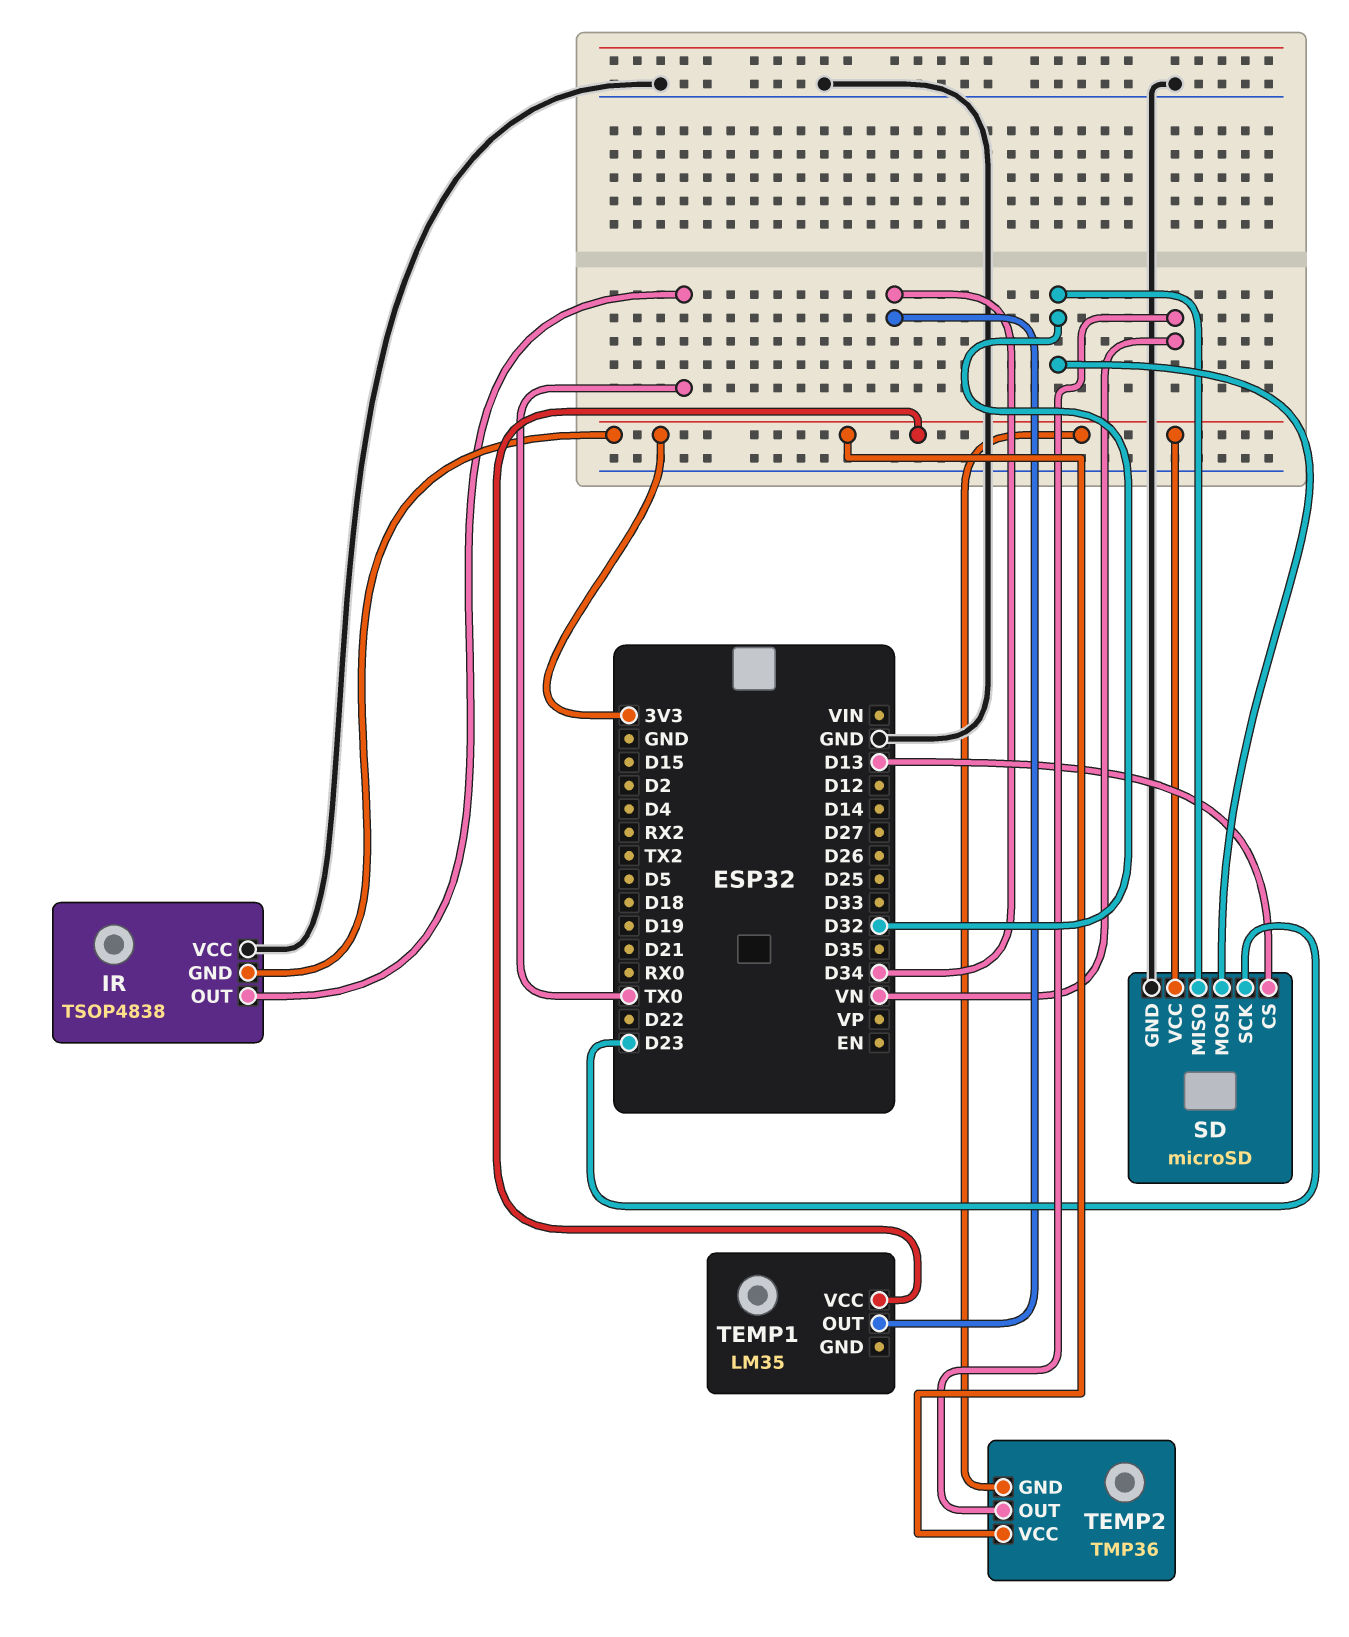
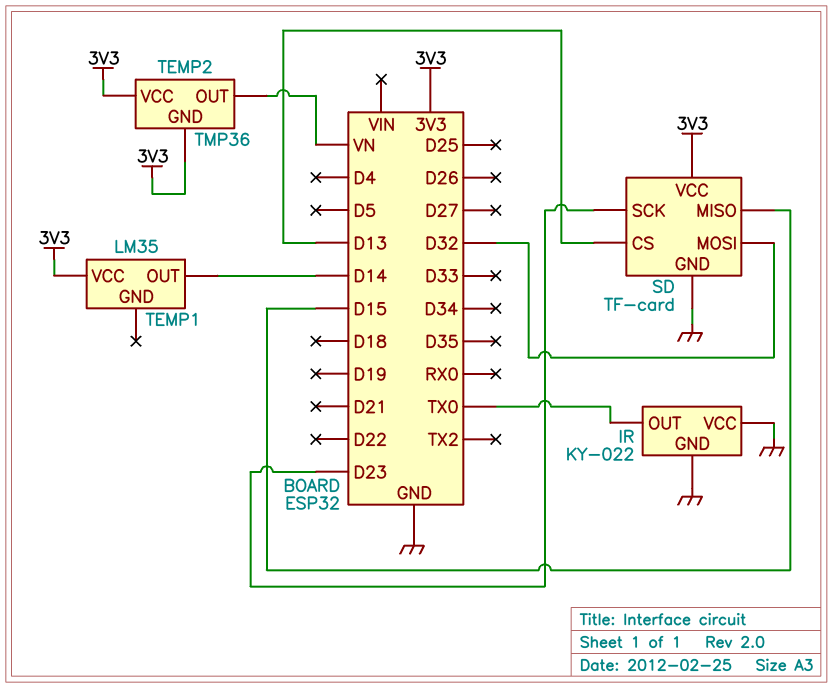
IR: TSOP4838 -> KY-022
IR pin GND: 3V3 -> GND
SD: microSD -> TF-card
SD pin MISO: D32 -> D15
TEMP1 pin OUT: D34 -> D14

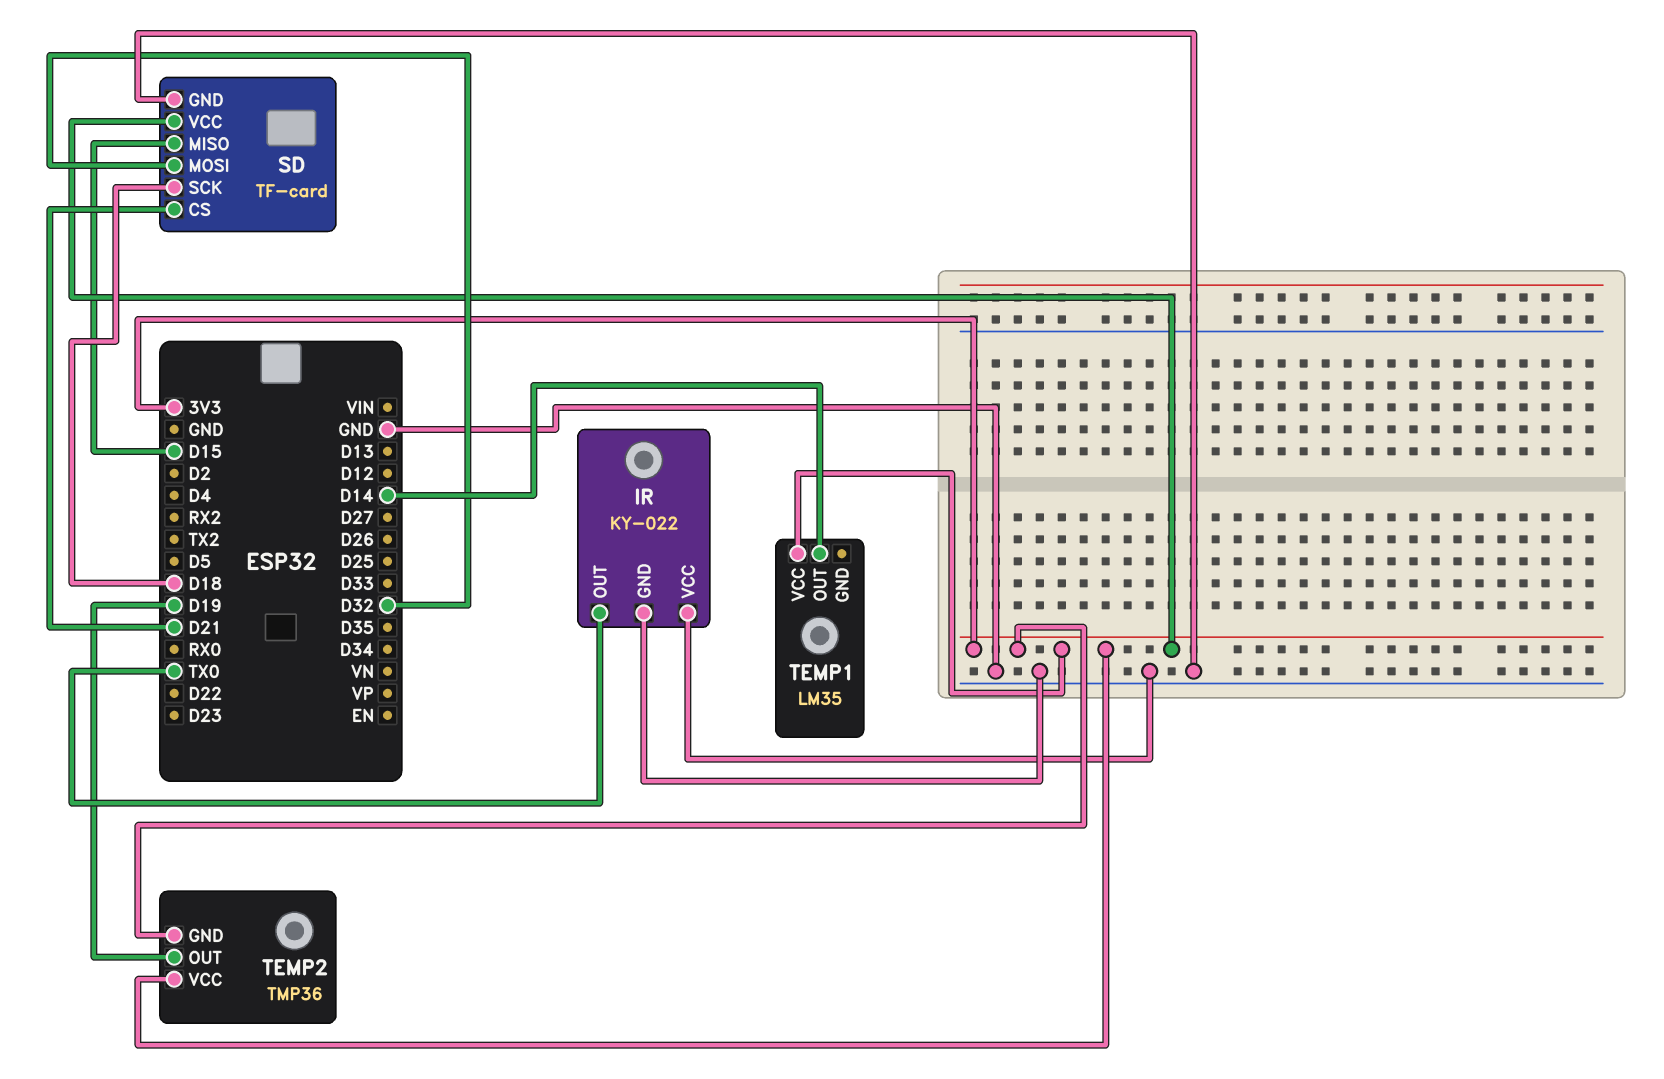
SD pin CS: D13 -> D21
SD pin SCK: D23 -> D18
TEMP2 pin OUT: VN -> D19

